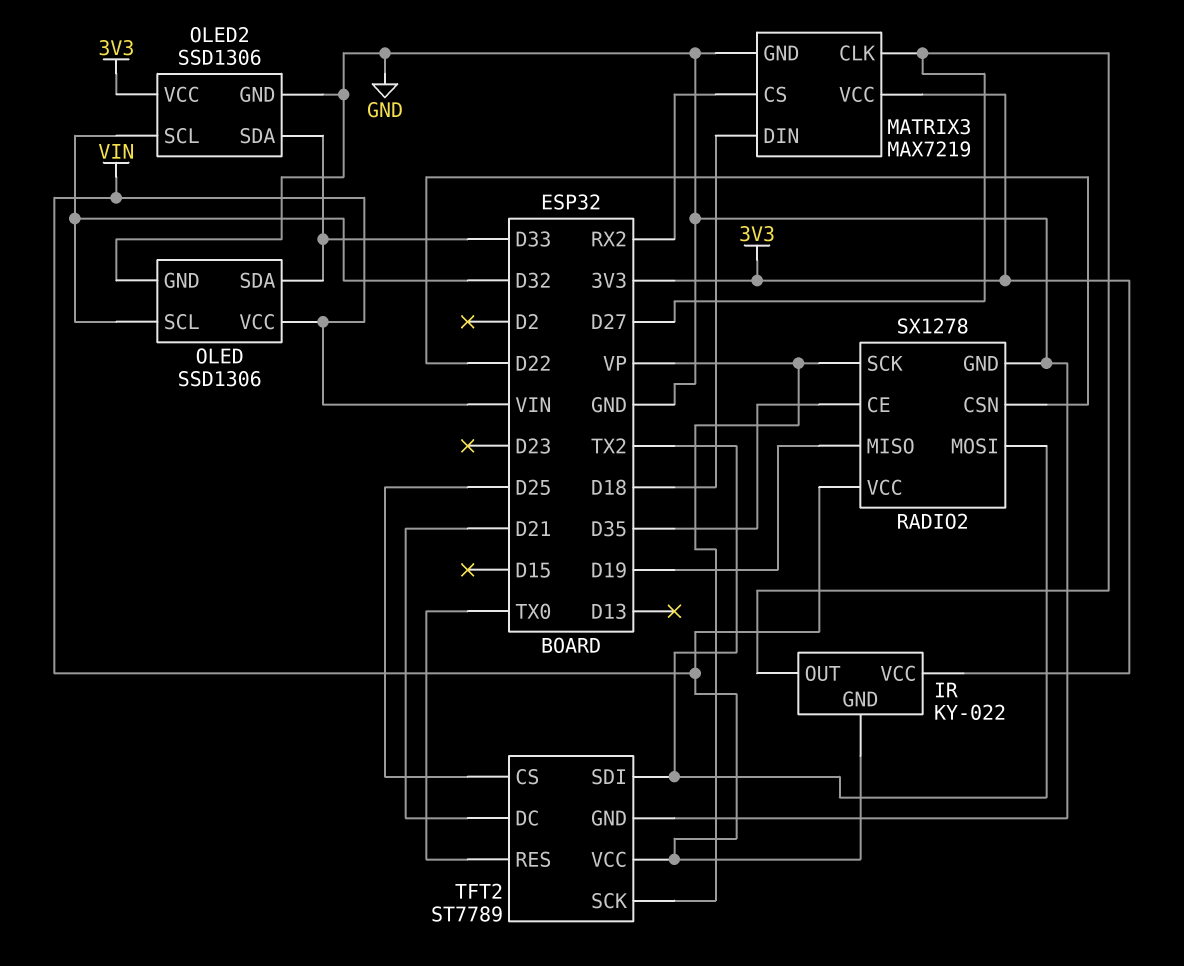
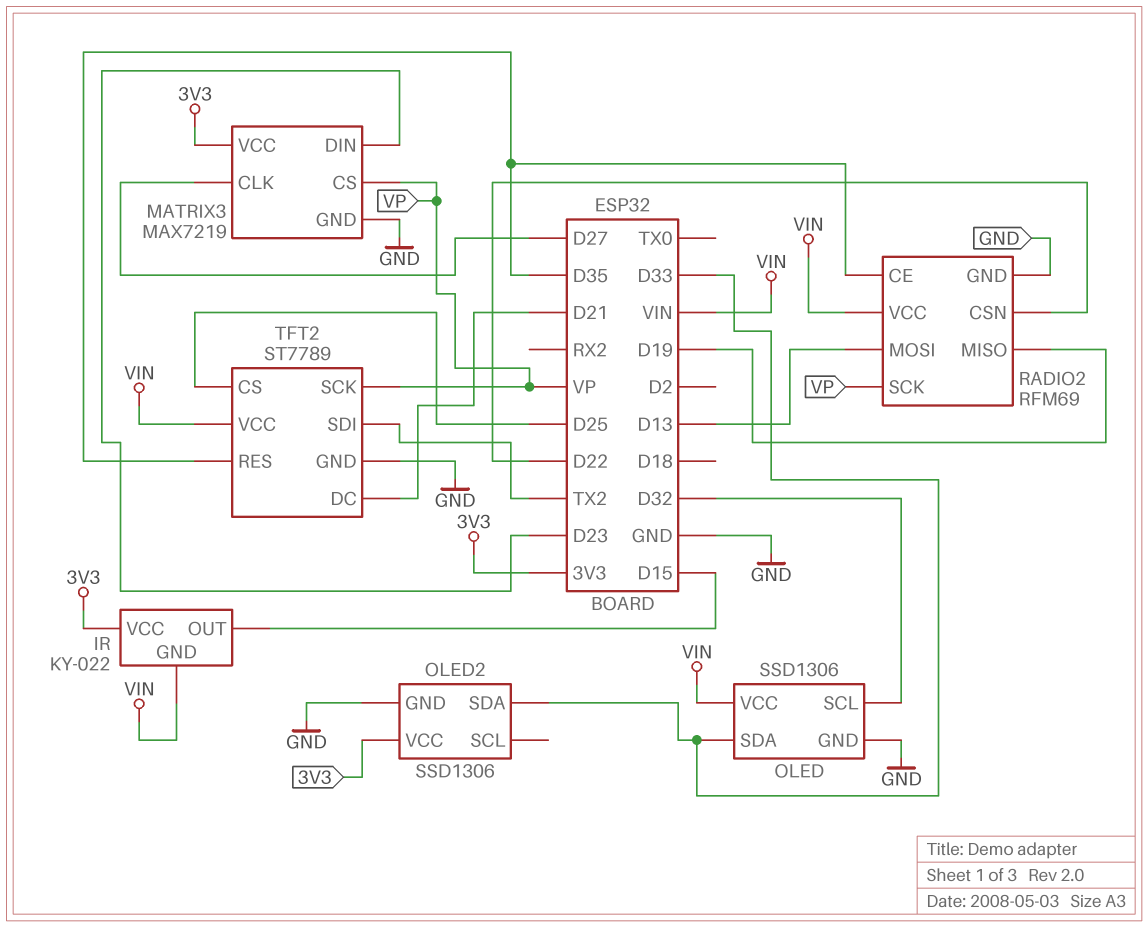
IR pin OUT: D27 -> D15
MATRIX3 pin CS: RX2 -> VP
MATRIX3 pin DIN: D18 -> D23
OLED2 pin SCL: D32 -> none
RADIO2: SX1278 -> RFM69
RADIO2 pin MOSI: TX2 -> D13
TFT2 pin RES: TX0 -> D35

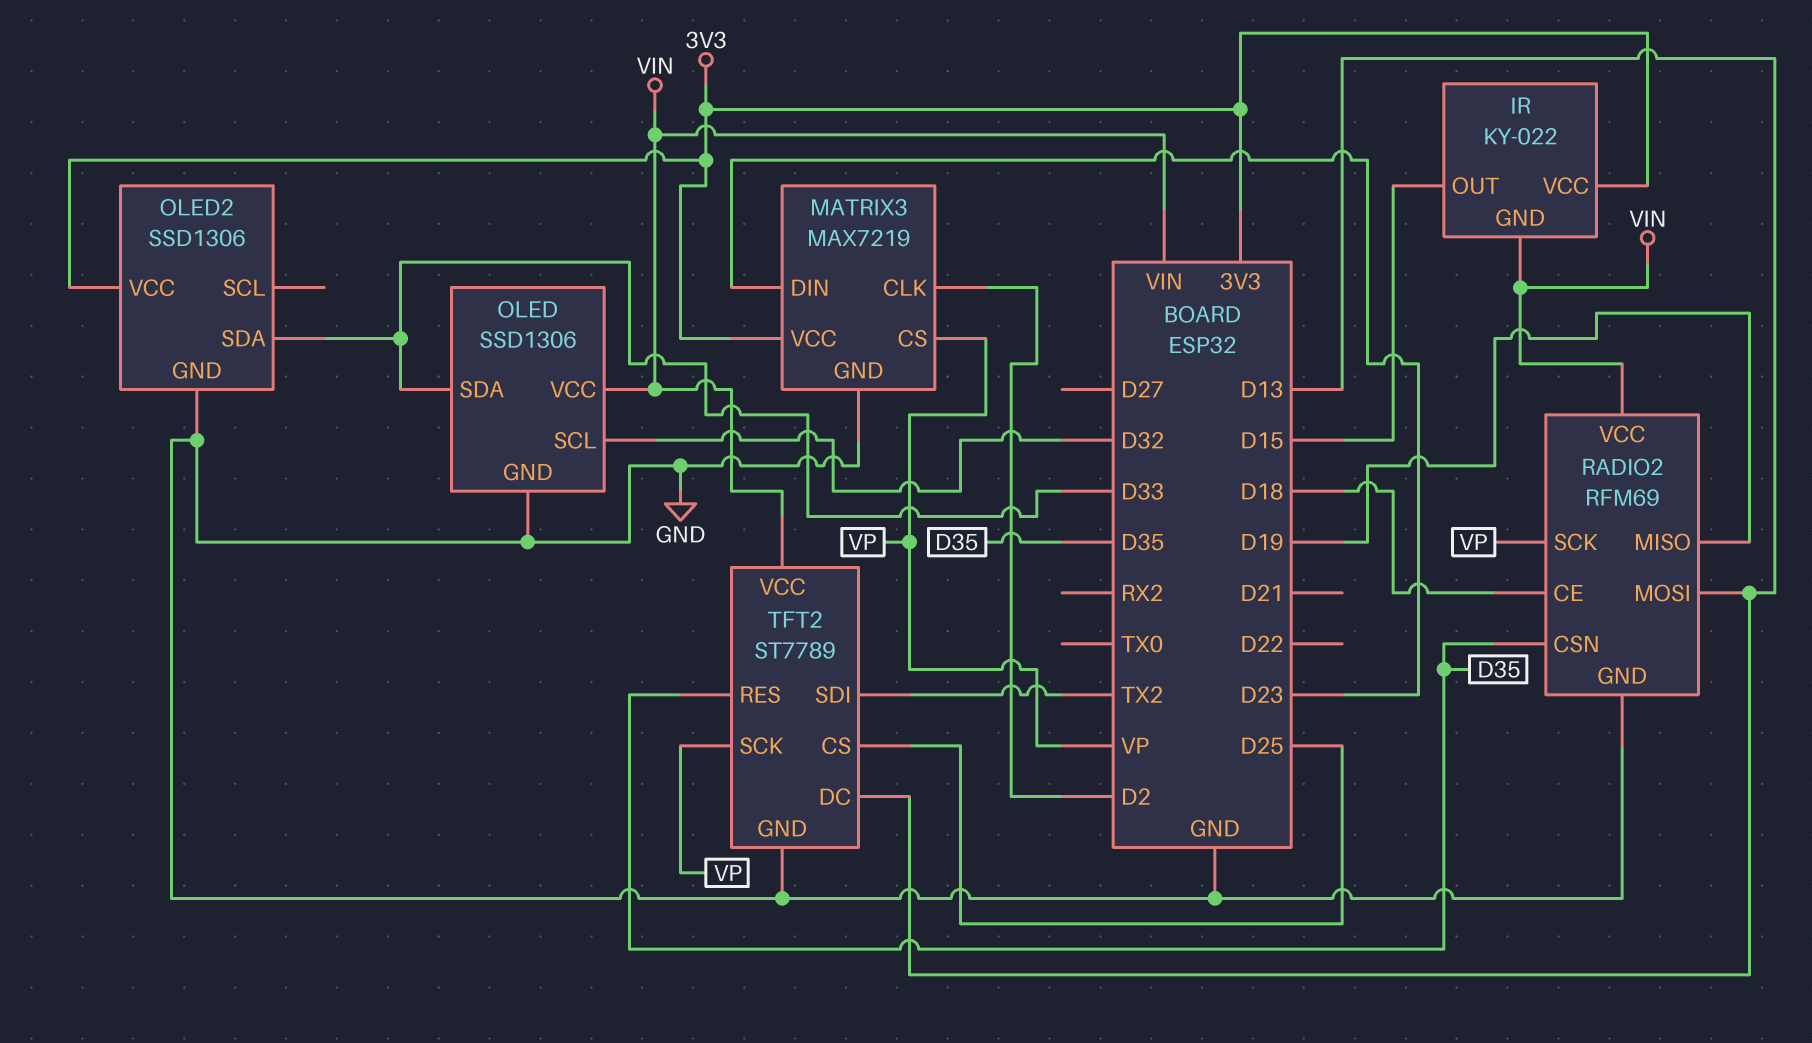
MATRIX3 pin CLK: D27 -> D2
RADIO2 pin CE: D35 -> D18
RADIO2 pin CSN: D22 -> D35
TFT2 pin DC: D21 -> D13

